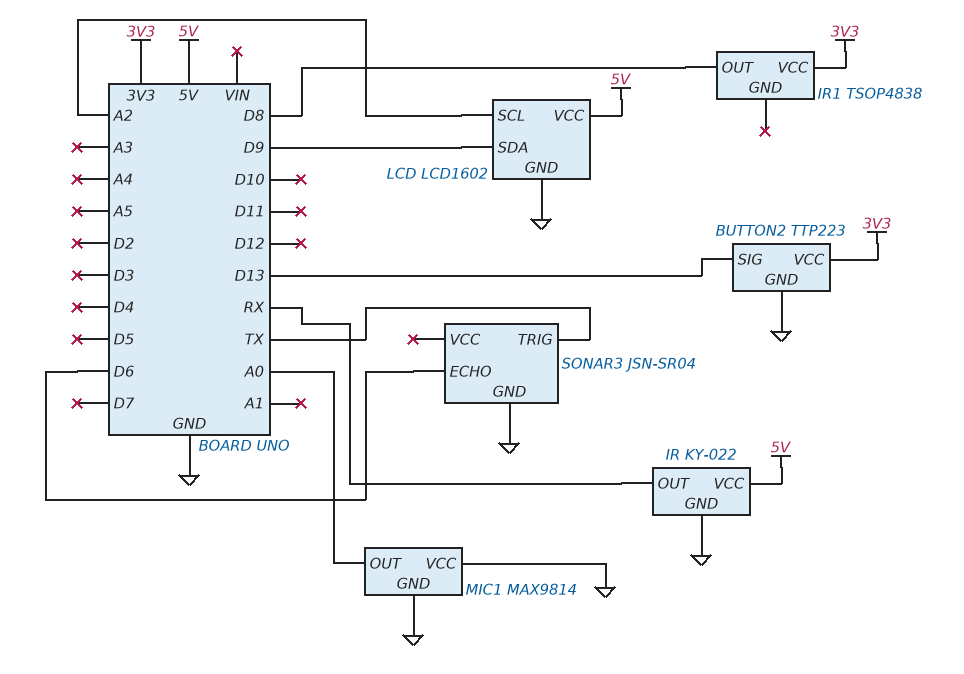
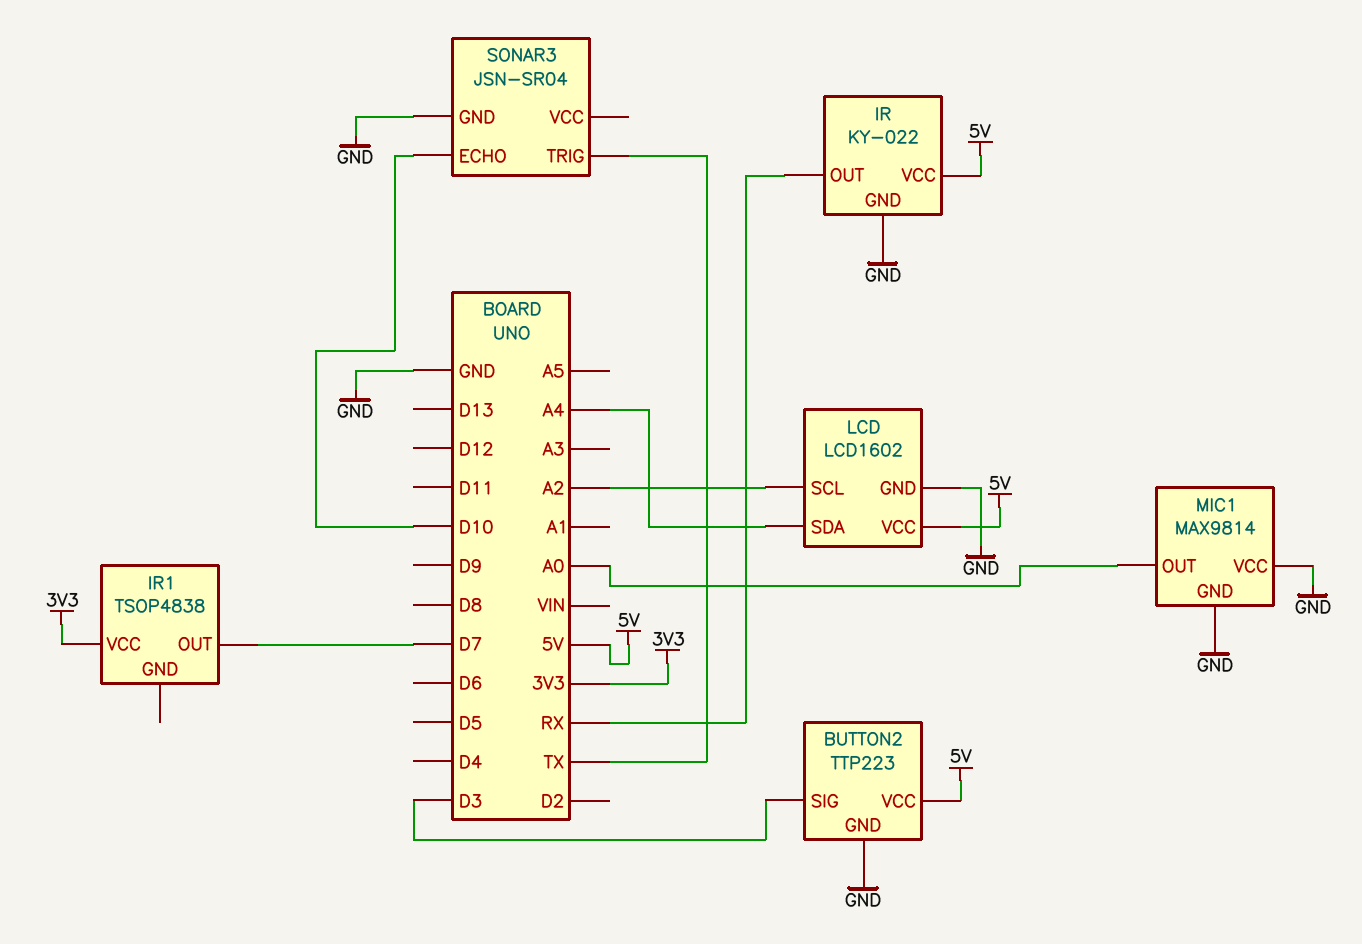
BUTTON2 pin SIG: D13 -> D3
BUTTON2 pin VCC: 3V3 -> 5V
IR1 pin OUT: D8 -> D7
LCD pin SDA: D9 -> A4
SONAR3 pin ECHO: D6 -> D10

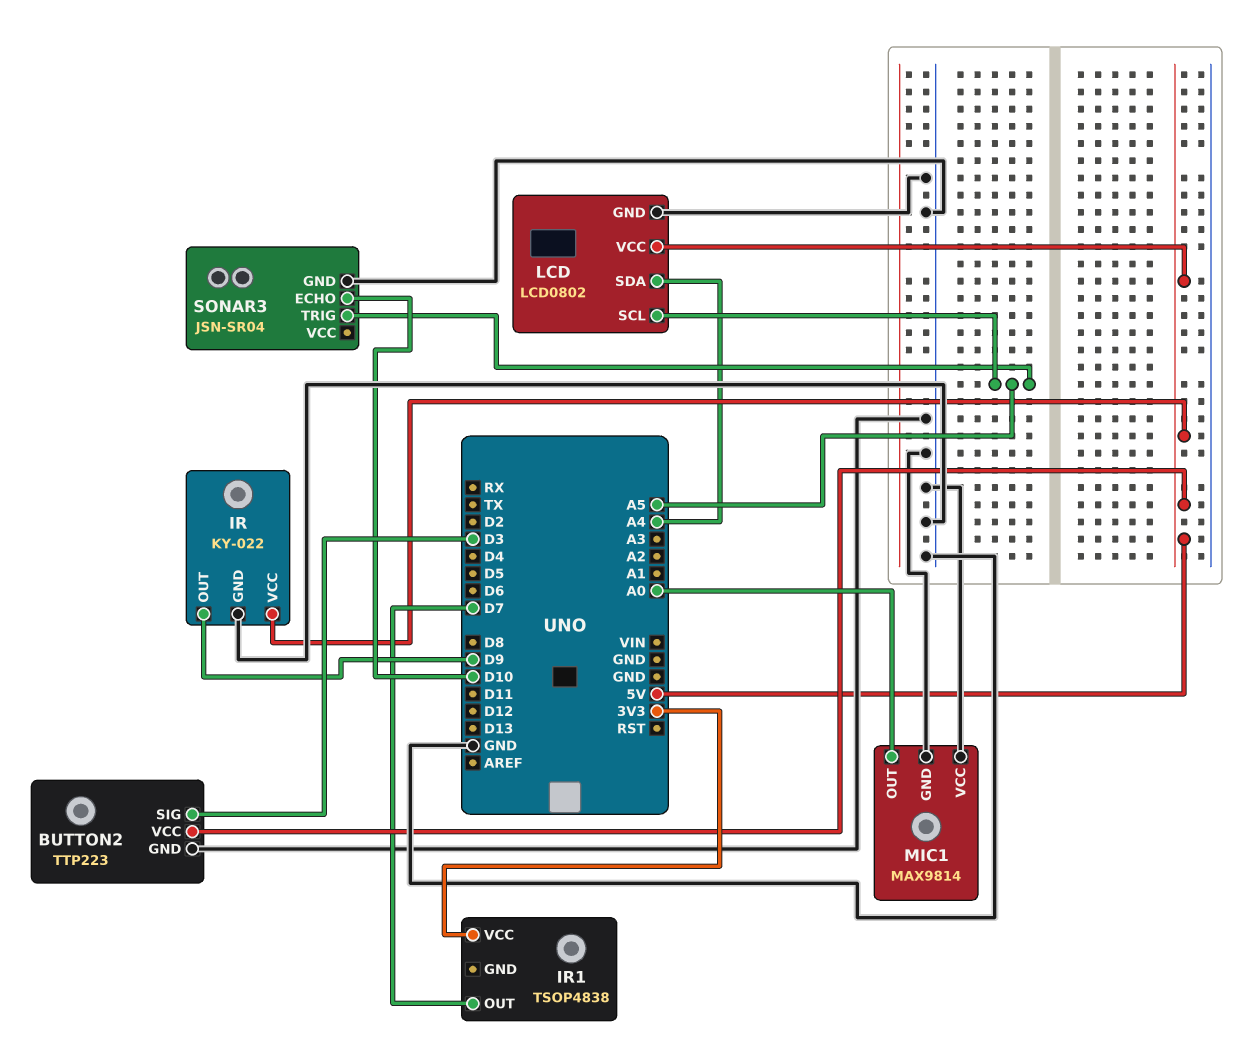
IR pin OUT: RX -> D9
LCD: LCD1602 -> LCD0802
LCD pin SCL: A2 -> A5
SONAR3 pin TRIG: TX -> A5

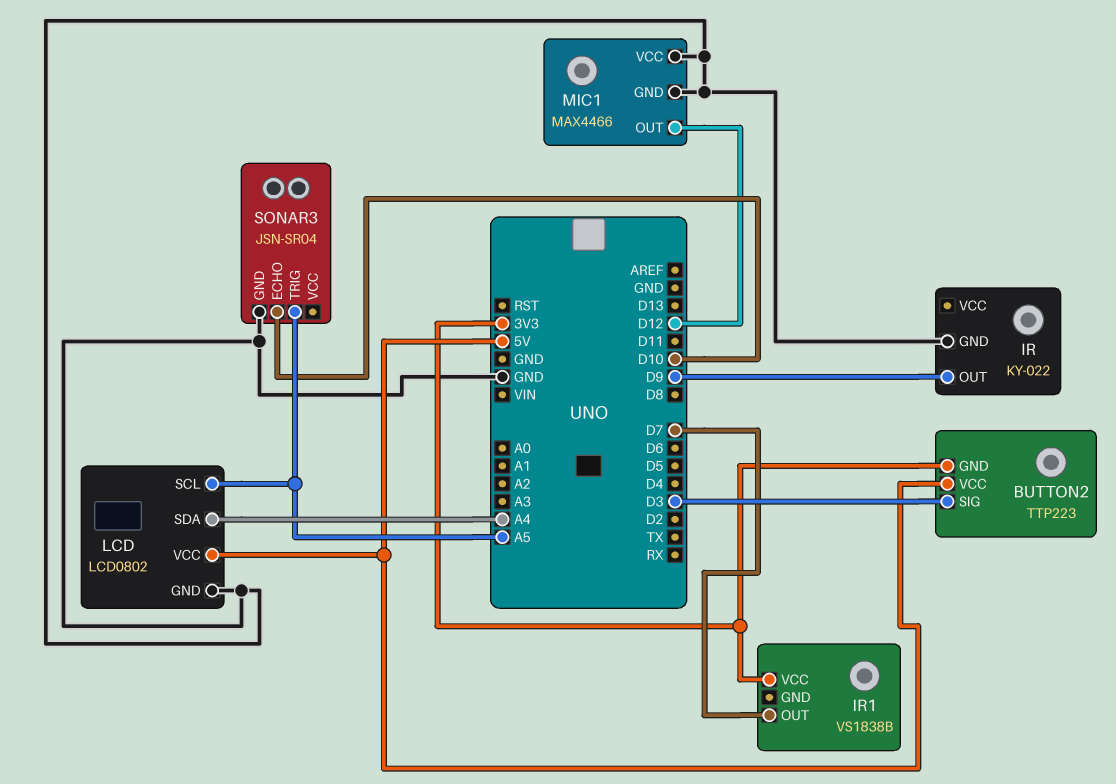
BUTTON2 pin GND: GND -> 3V3
IR pin VCC: 5V -> none
IR1: TSOP4838 -> VS1838B
MIC1: MAX9814 -> MAX4466
MIC1 pin OUT: A0 -> D12

